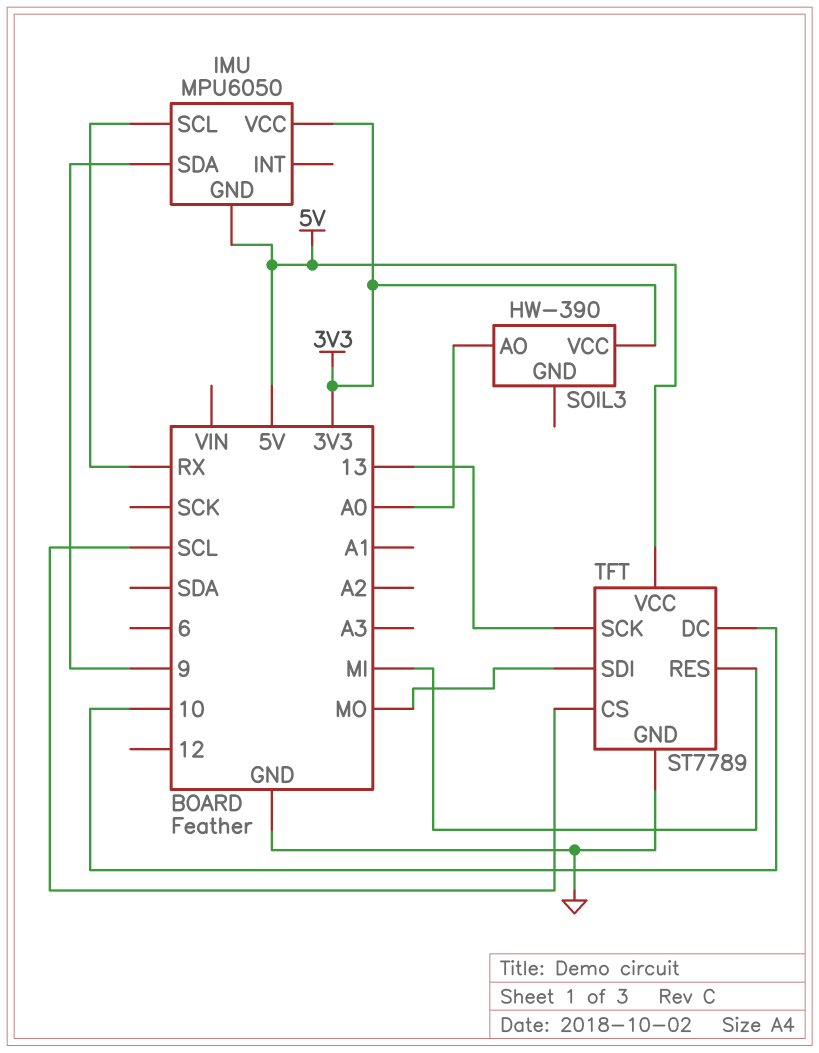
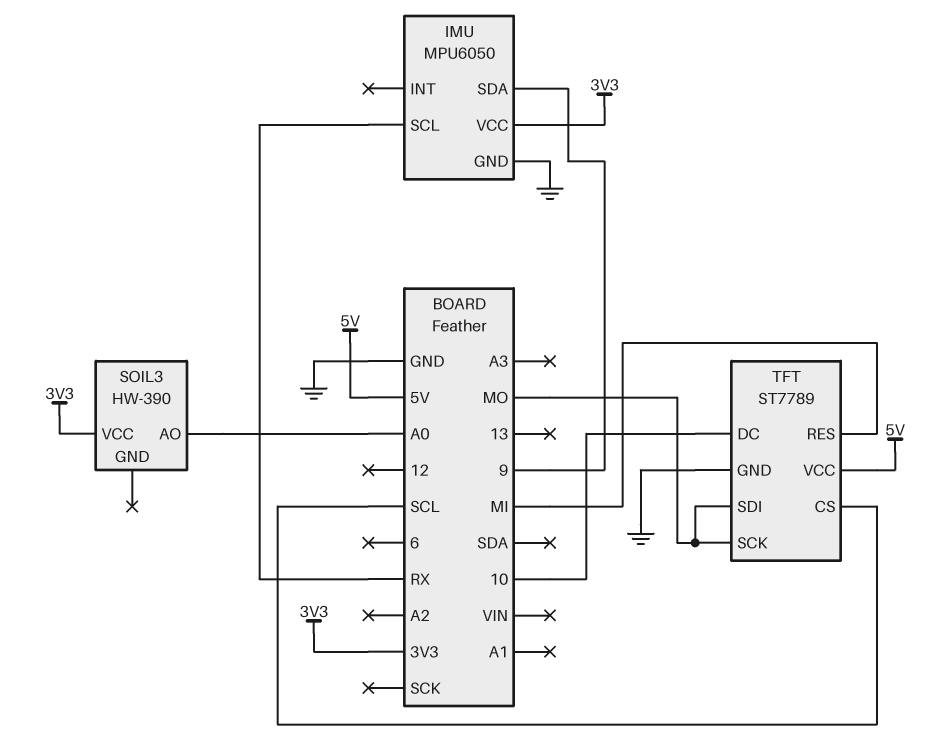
IMU pin GND: 5V -> GND
TFT pin SCK: 13 -> MO

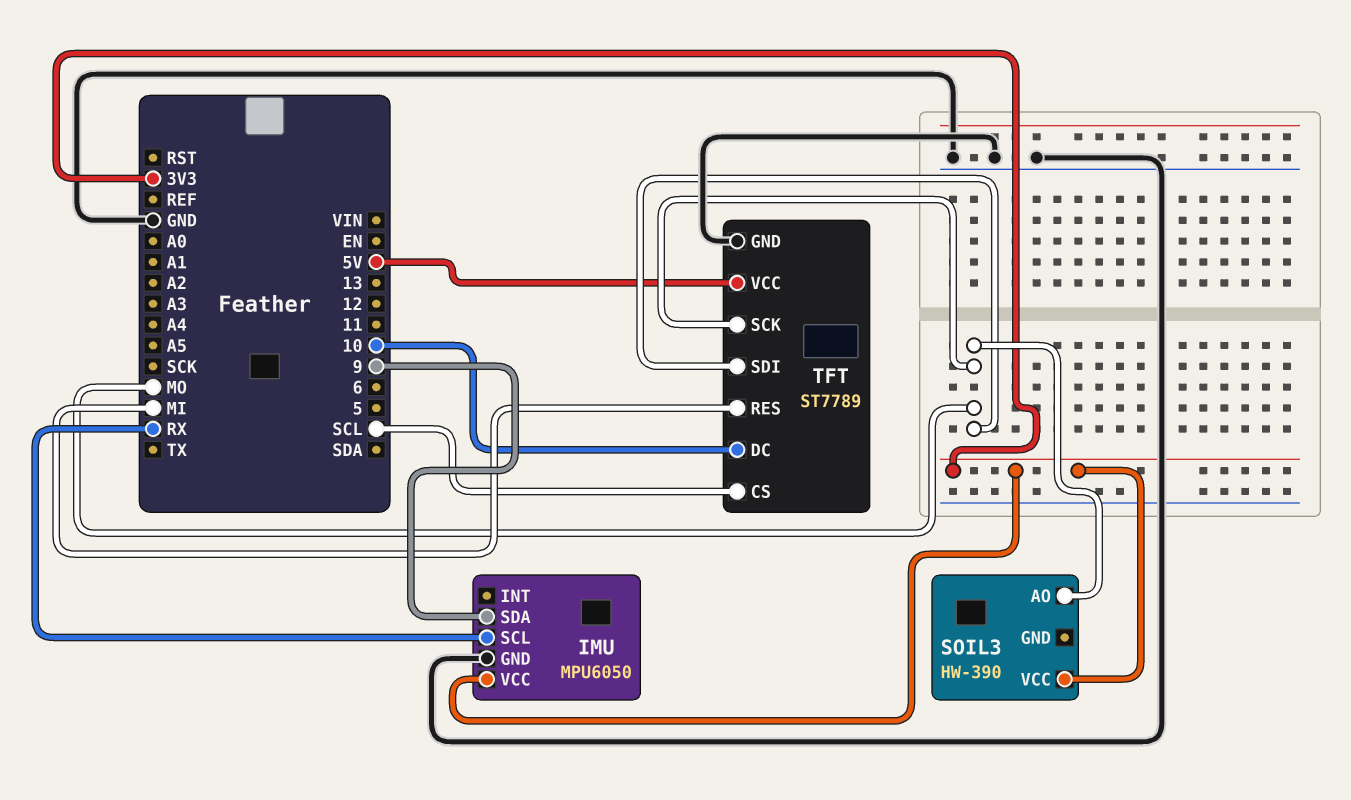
SOIL3 pin AO: A0 -> MO

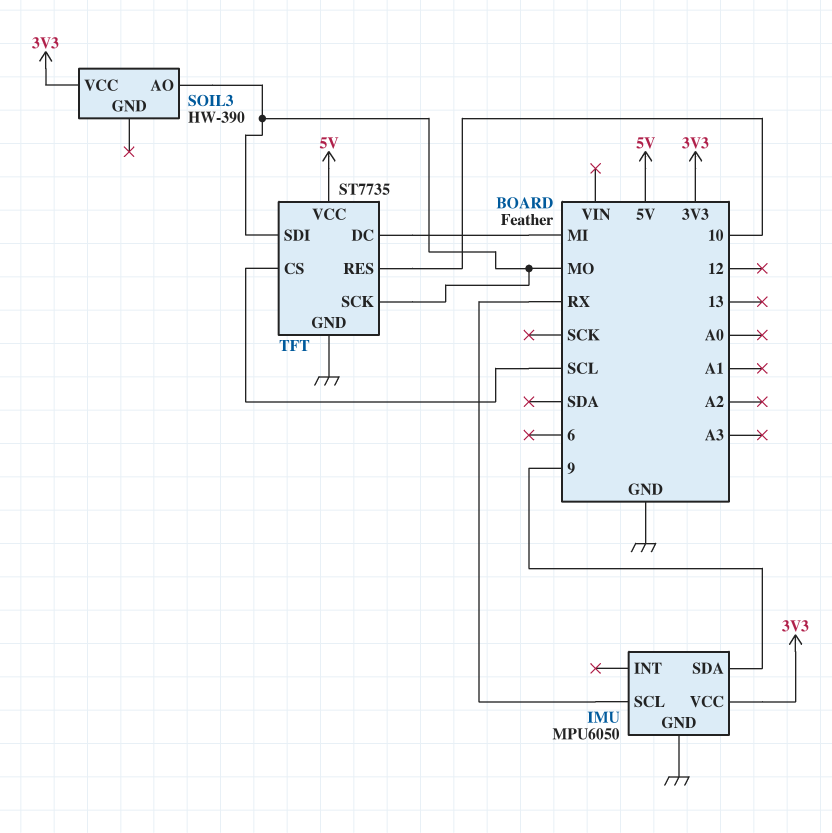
TFT: ST7789 -> ST7735
TFT pin DC: 10 -> MI
TFT pin RES: MI -> 10

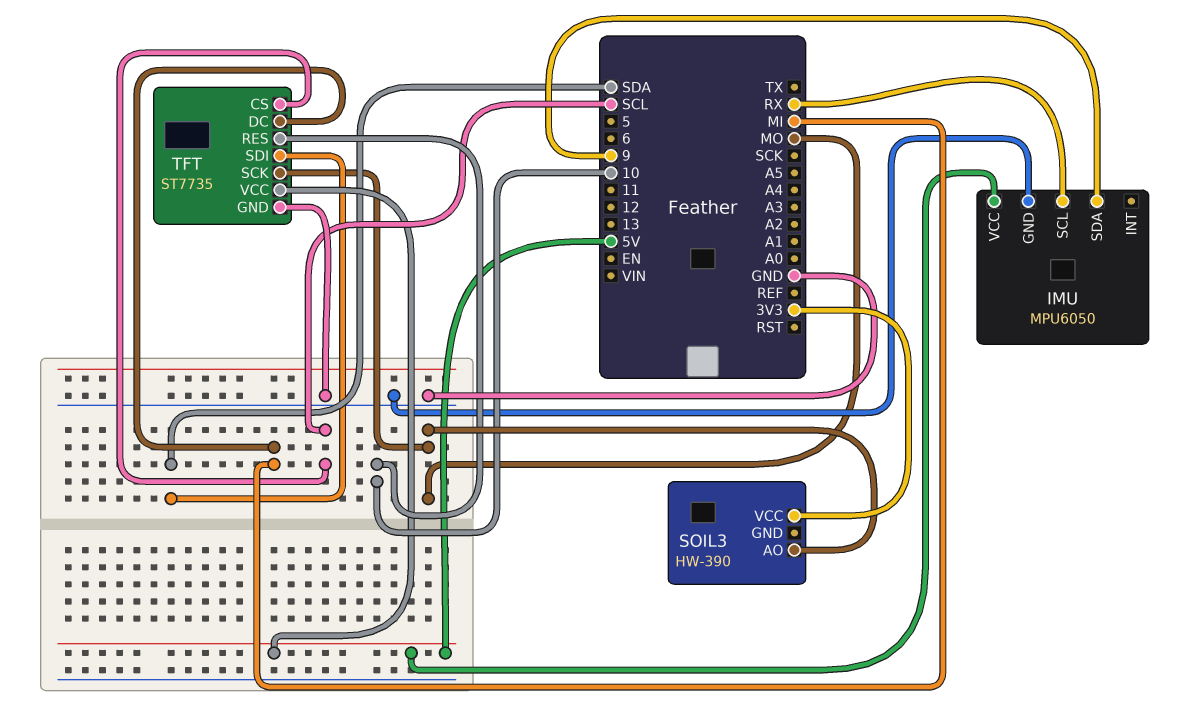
IMU pin VCC: 3V3 -> 5V
TFT pin SDI: MO -> SDA

